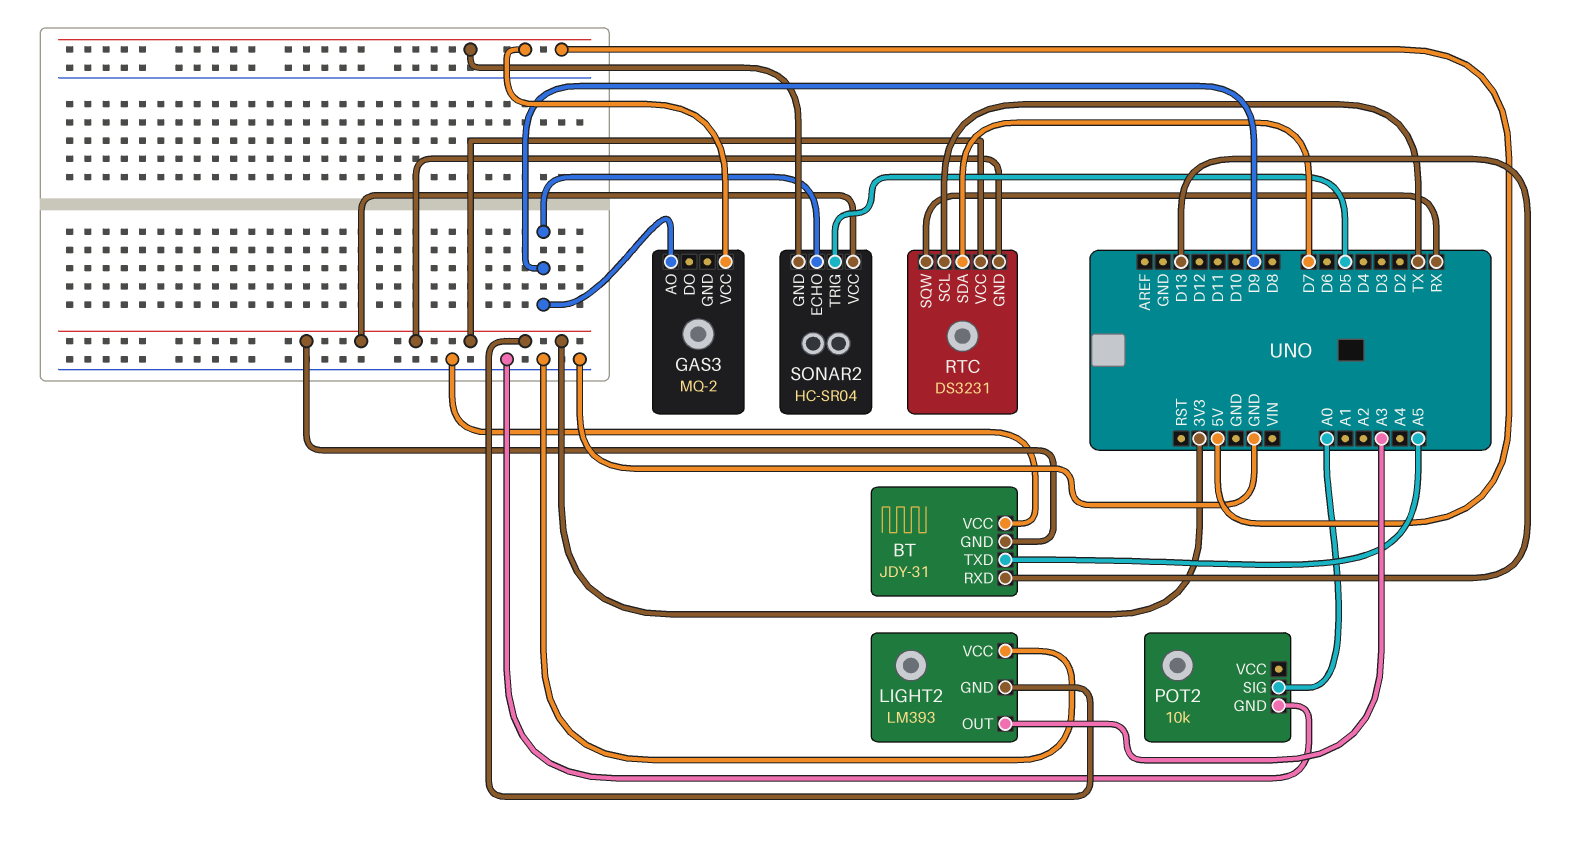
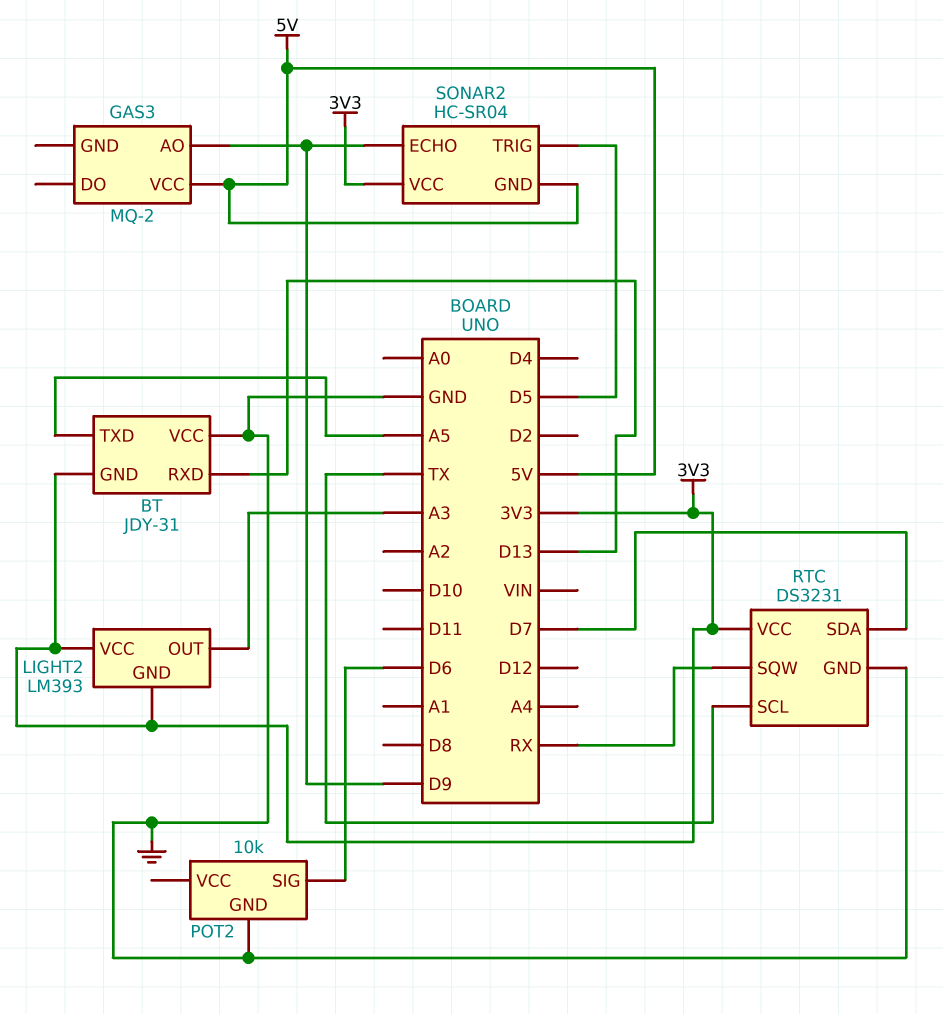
LIGHT2 pin VCC: GND -> 3V3
POT2 pin SIG: A0 -> D6
RTC pin GND: 3V3 -> GND

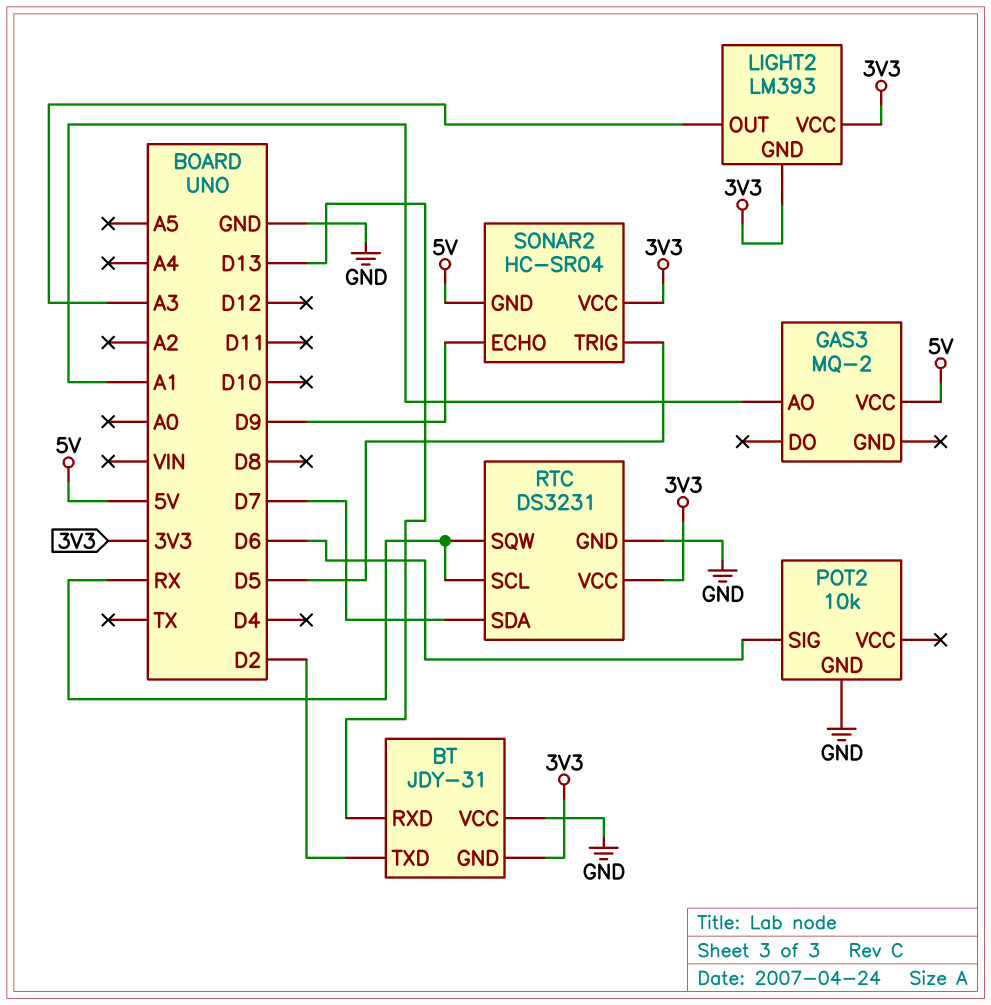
BT pin TXD: A5 -> D2
GAS3 pin AO: D9 -> A1
RTC pin SCL: TX -> RX

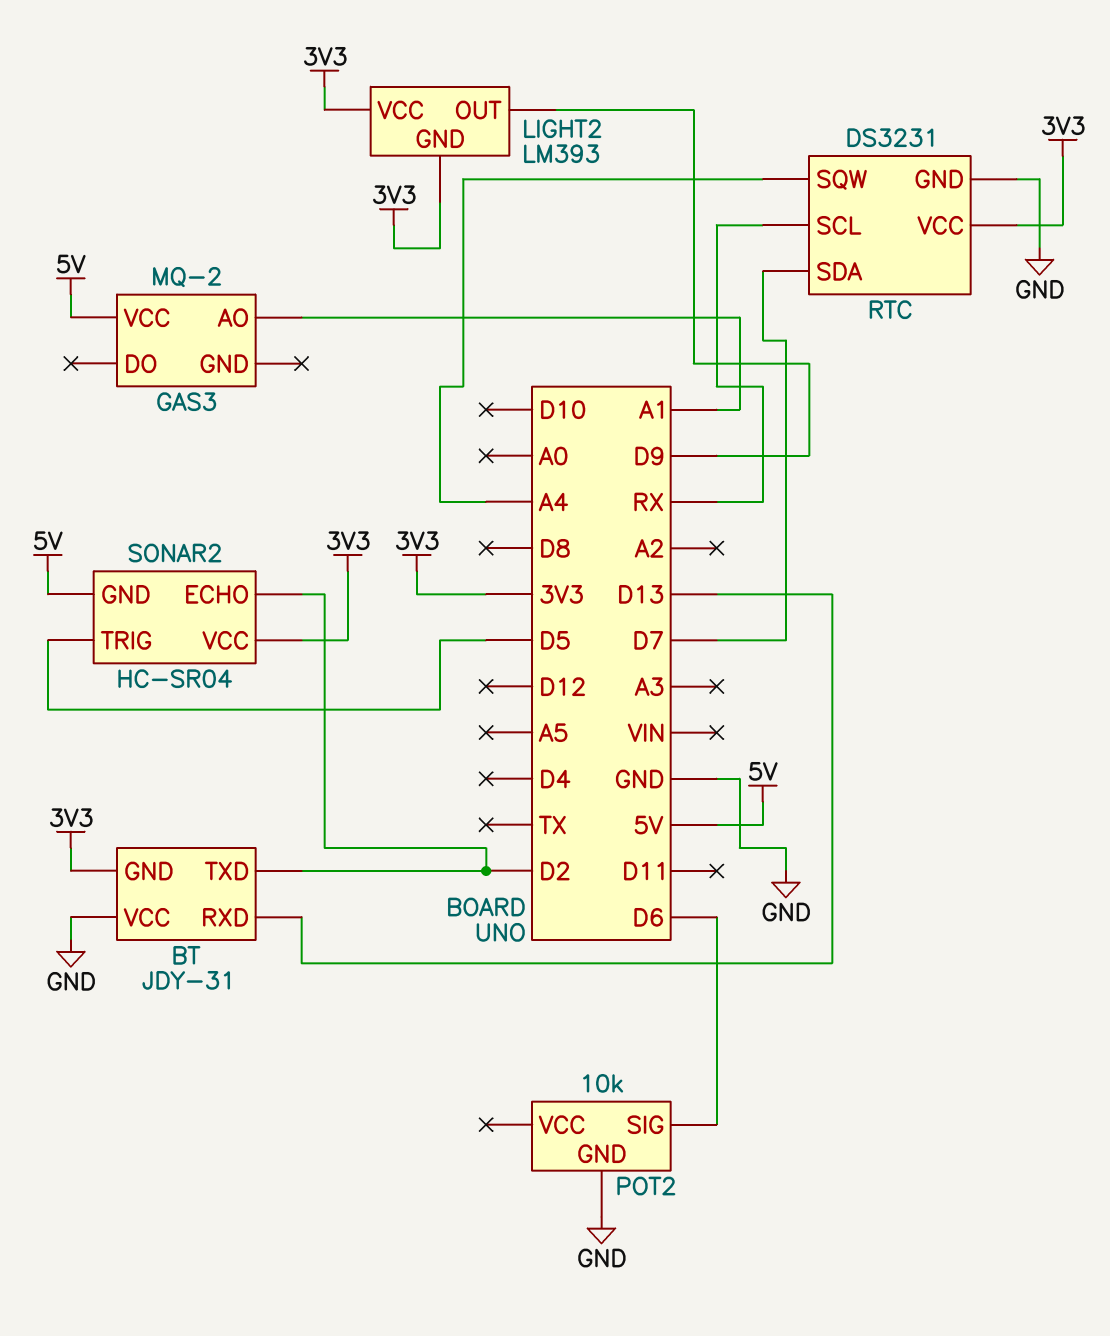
LIGHT2 pin OUT: A3 -> D9
RTC pin SQW: RX -> A4
SONAR2 pin ECHO: D9 -> D2

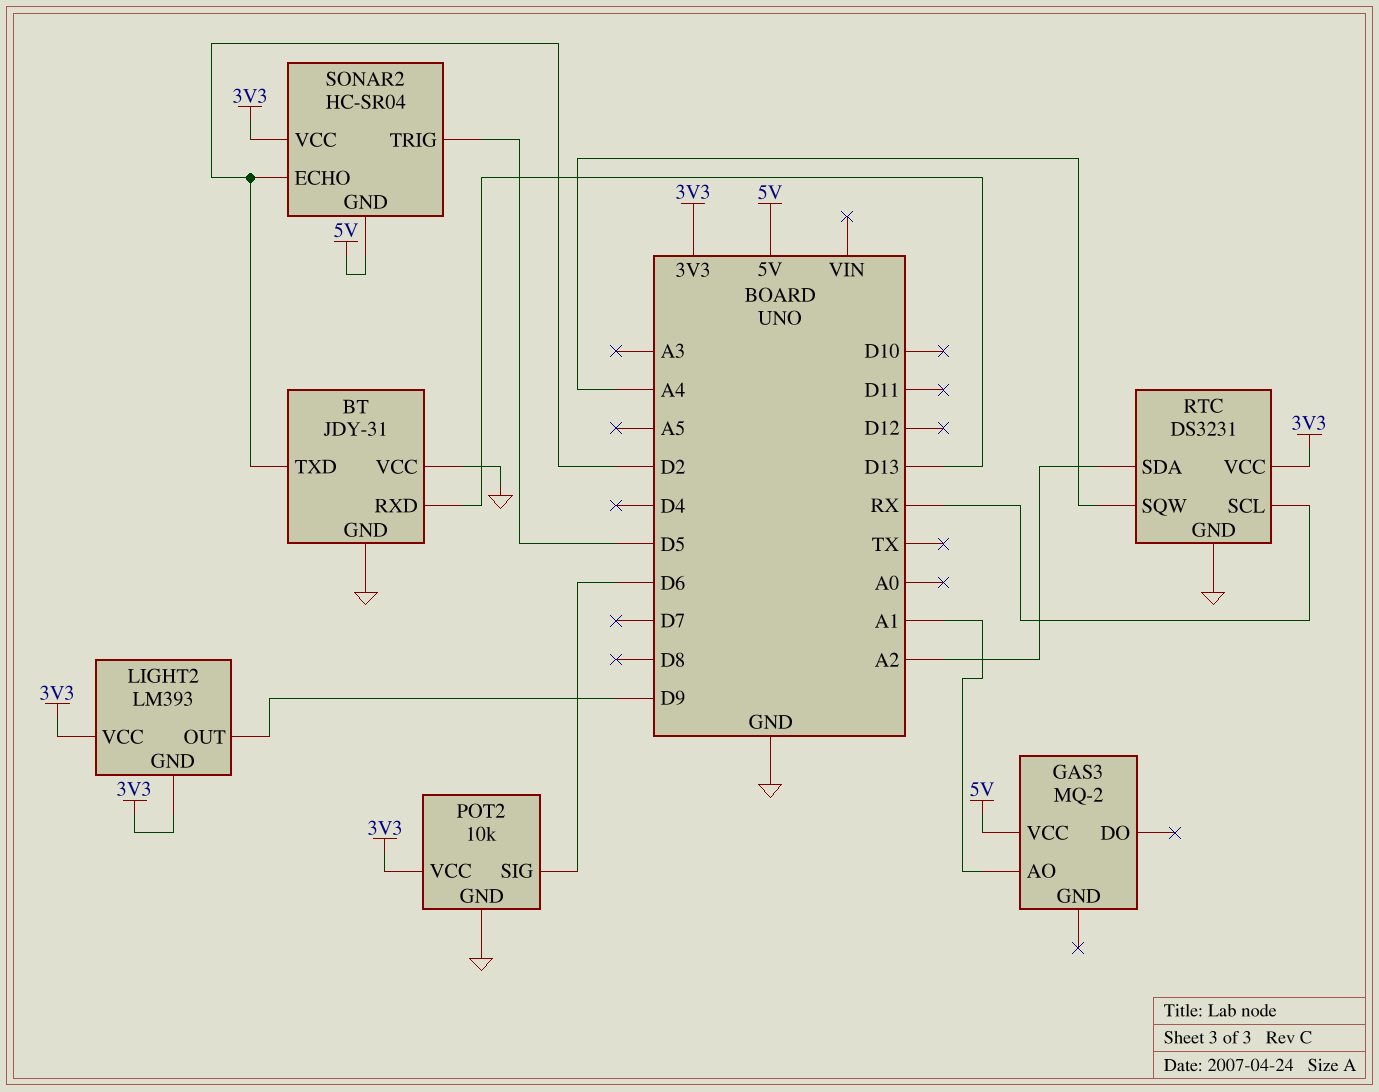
BT pin GND: 3V3 -> GND
POT2 pin VCC: none -> 3V3
RTC pin SDA: D7 -> A2

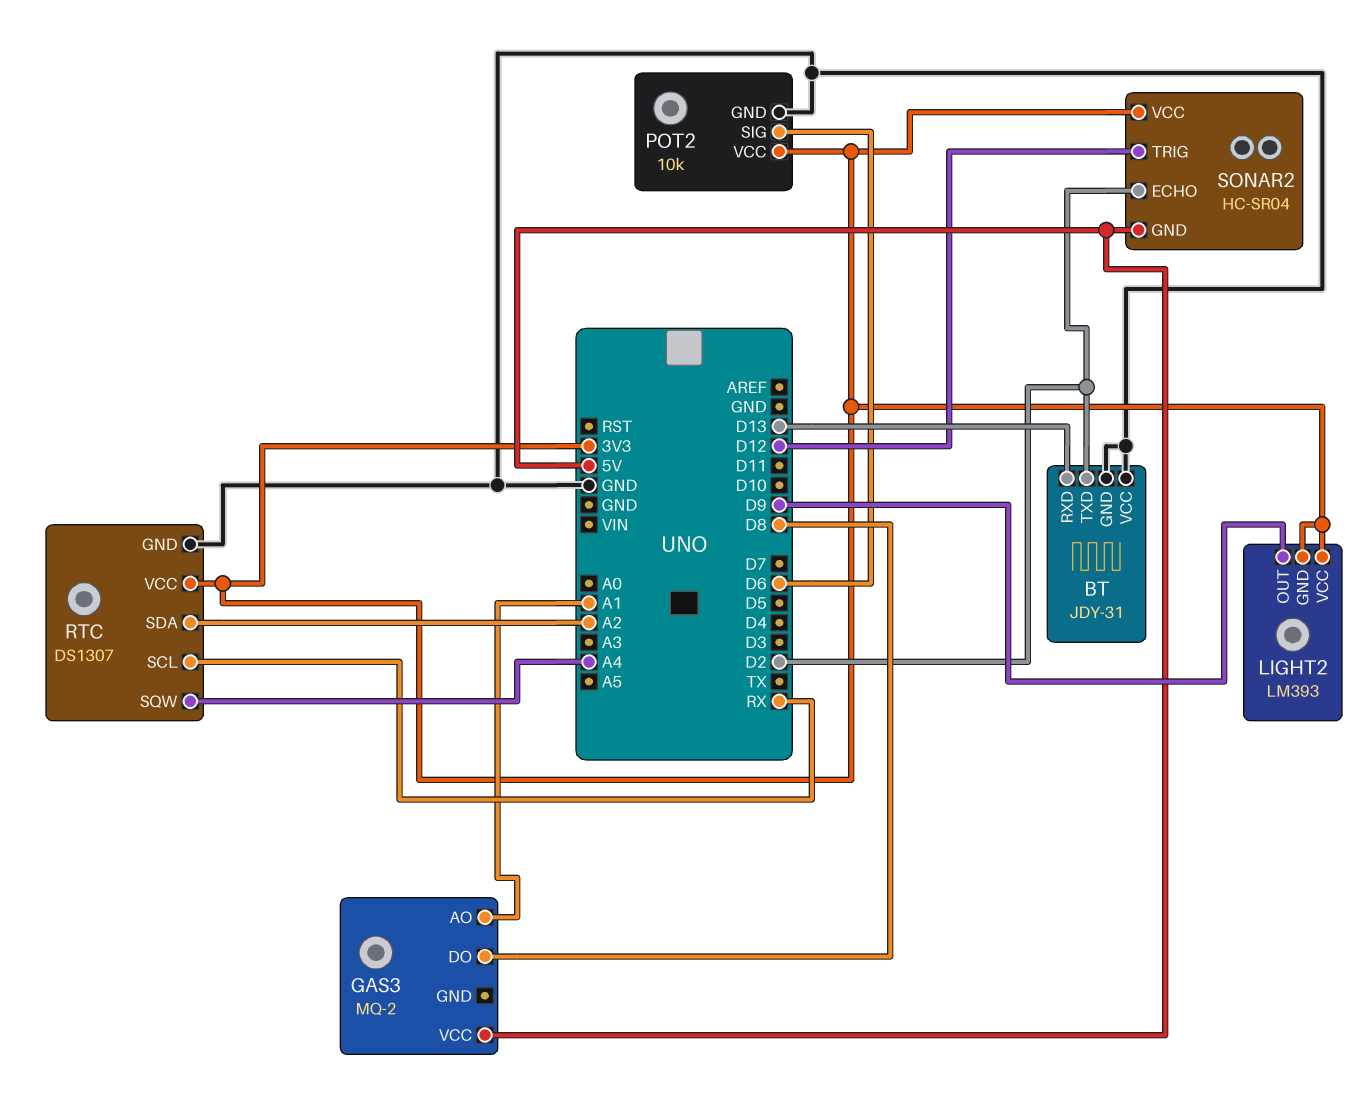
GAS3 pin DO: none -> D8
RTC: DS3231 -> DS1307
SONAR2 pin TRIG: D5 -> D12

